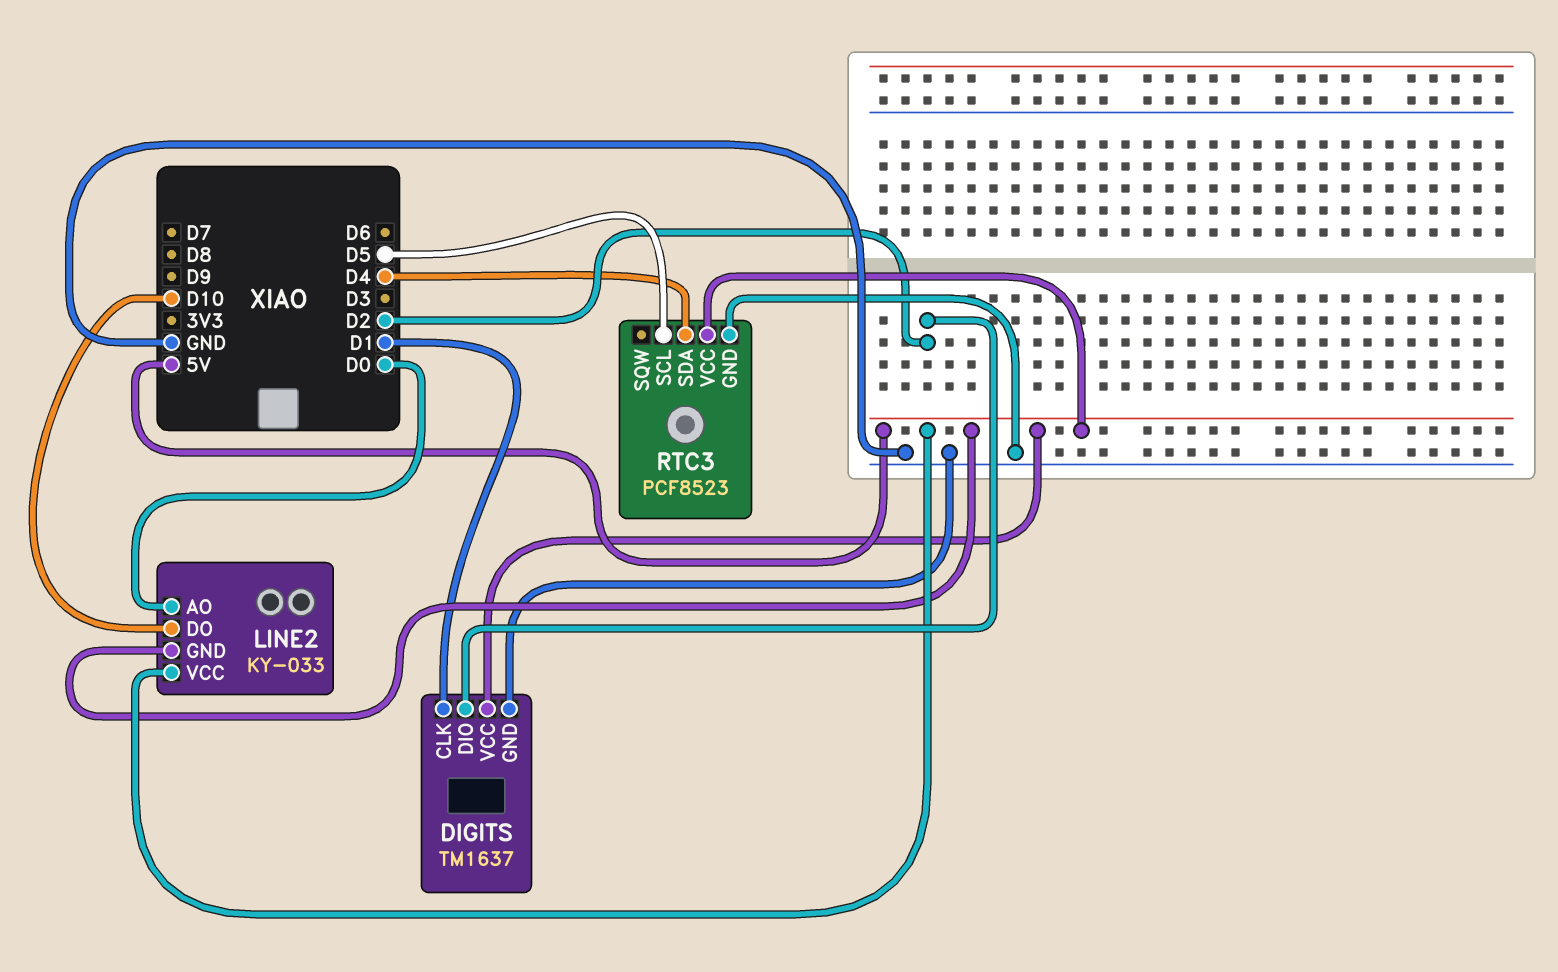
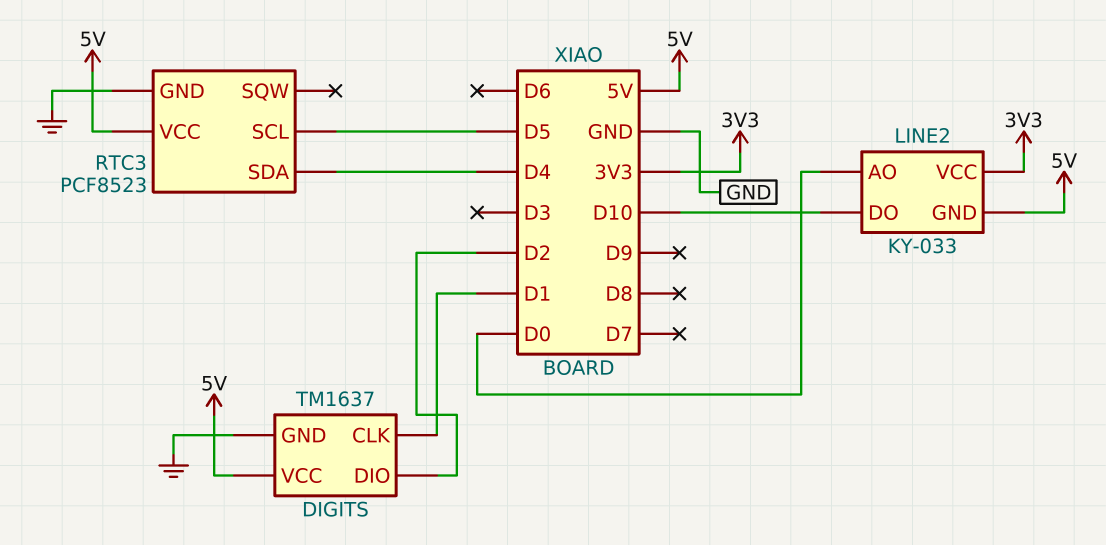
LINE2 pin VCC: 5V -> 3V3

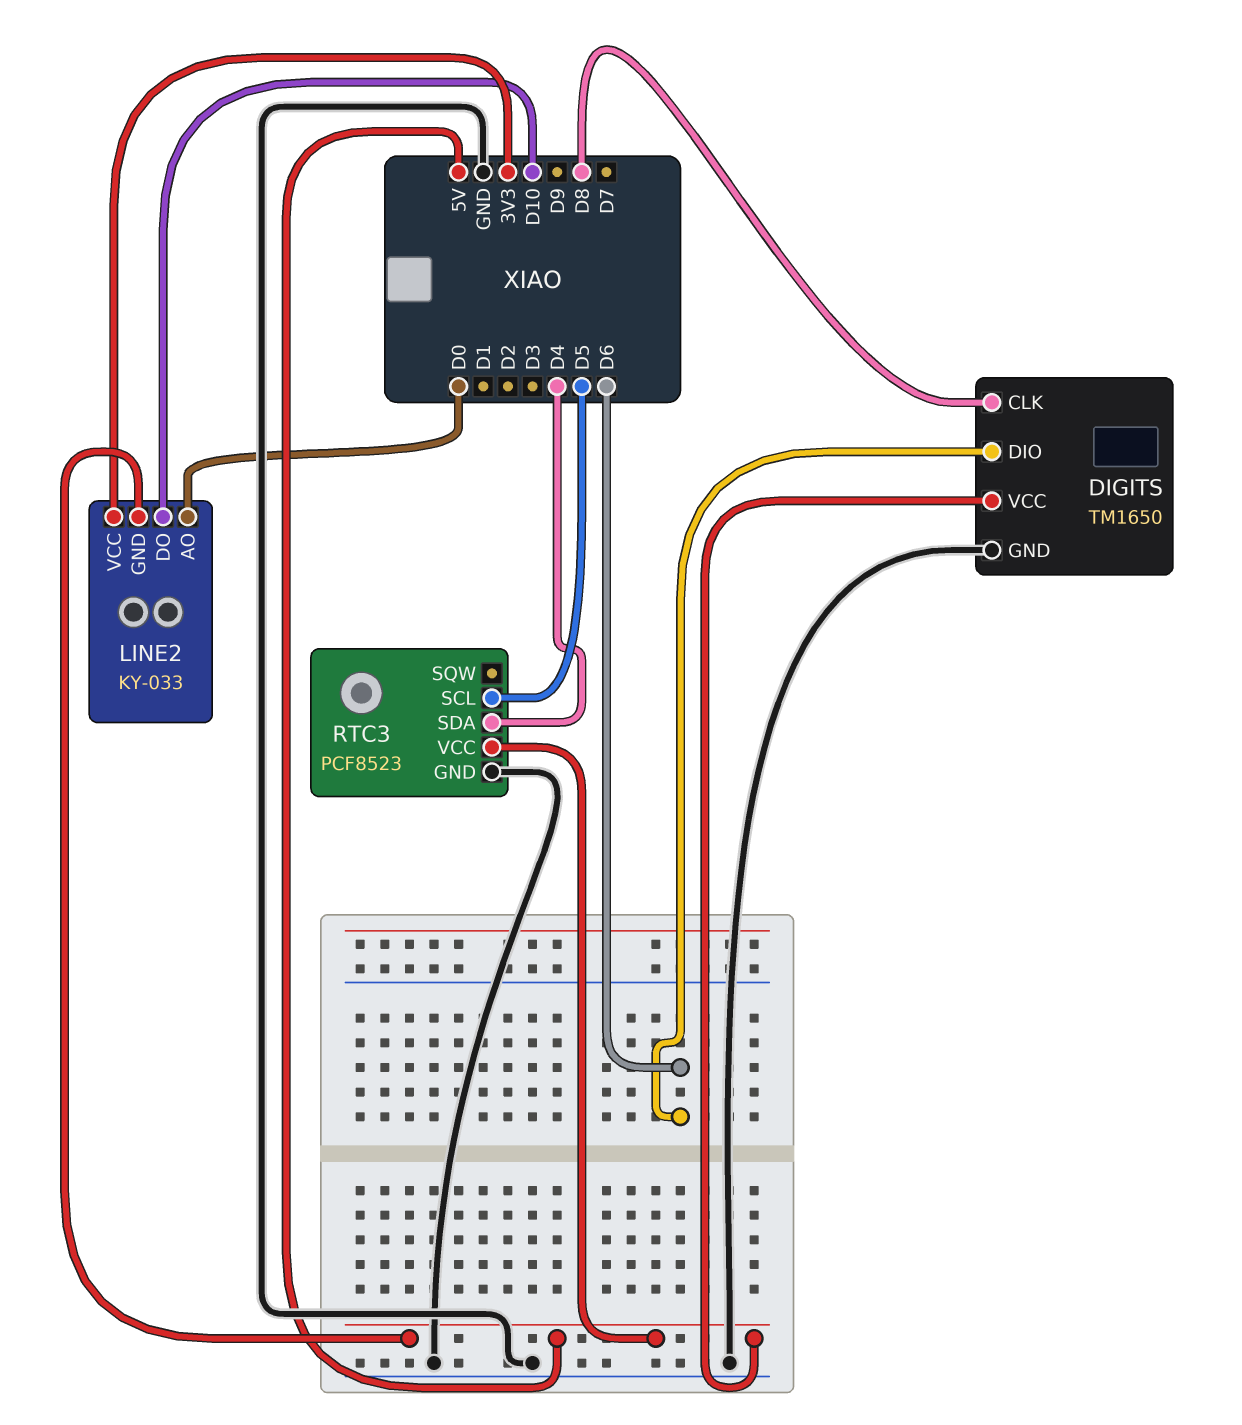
DIGITS: TM1637 -> TM1650
DIGITS pin CLK: D1 -> D8
DIGITS pin DIO: D2 -> D6

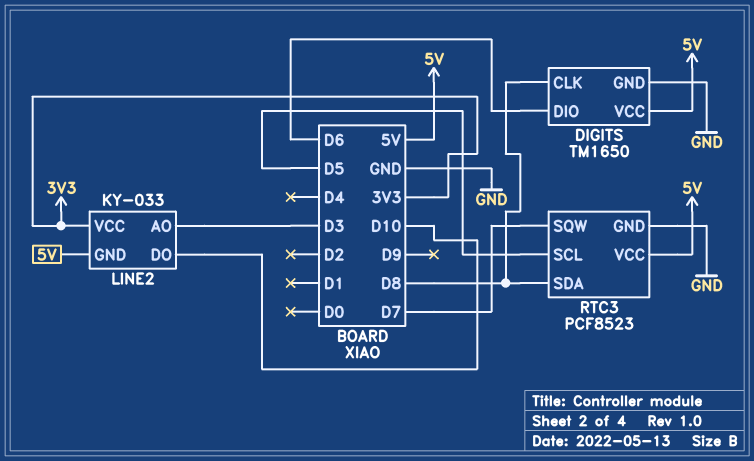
LINE2 pin AO: D0 -> D3
RTC3 pin SDA: D4 -> D8
RTC3 pin SQW: none -> D7

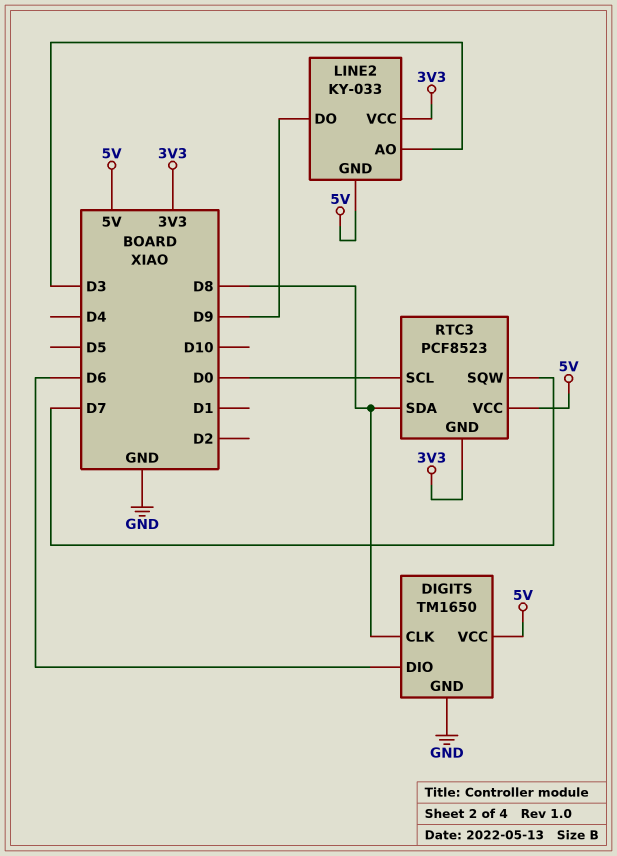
LINE2 pin DO: D10 -> D9
RTC3 pin GND: GND -> 3V3
RTC3 pin SCL: D5 -> D0

